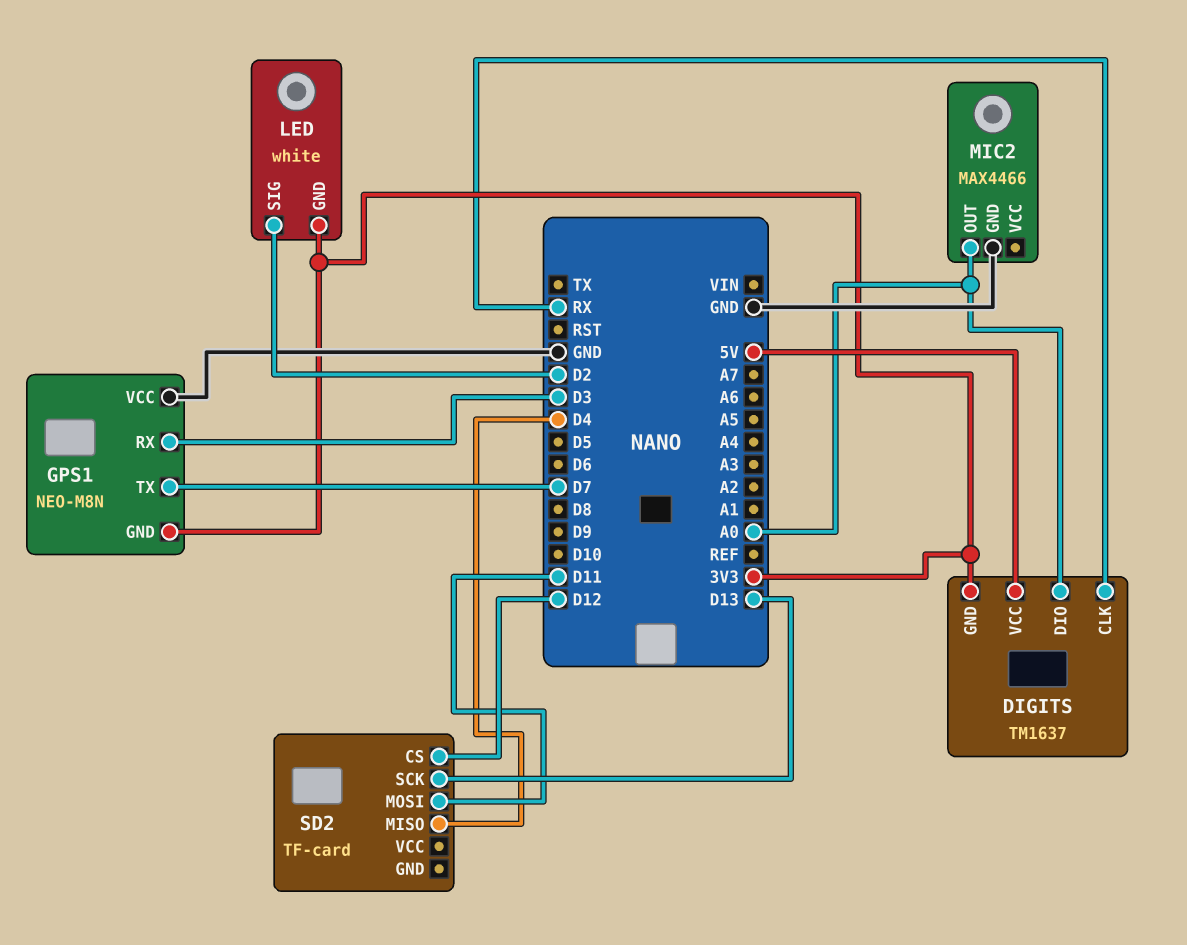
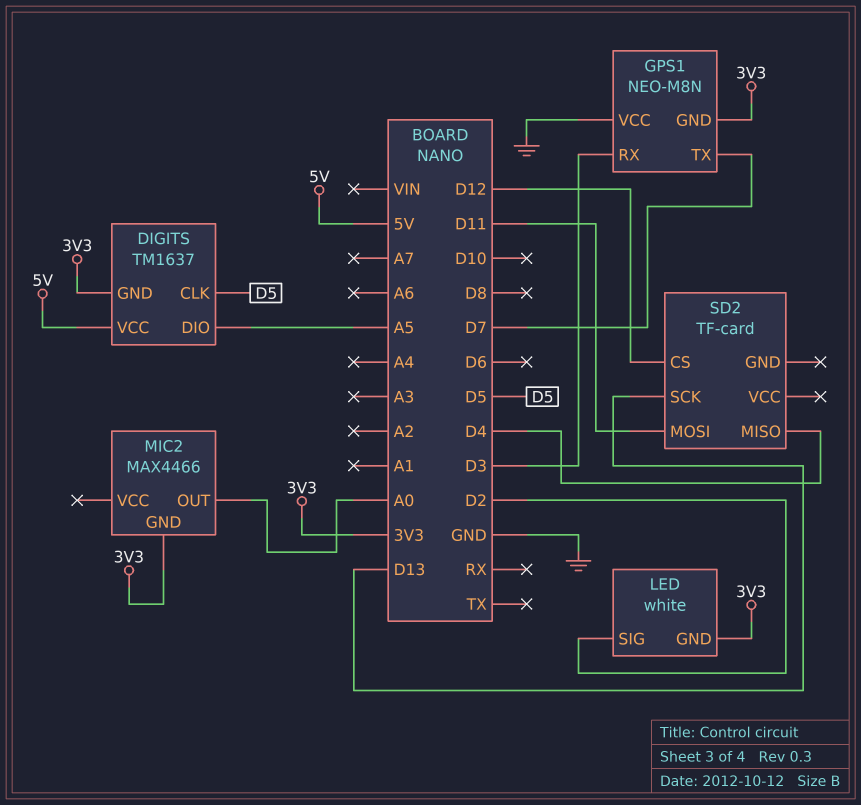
DIGITS pin CLK: RX -> D5
DIGITS pin DIO: A0 -> A5
MIC2 pin GND: GND -> 3V3

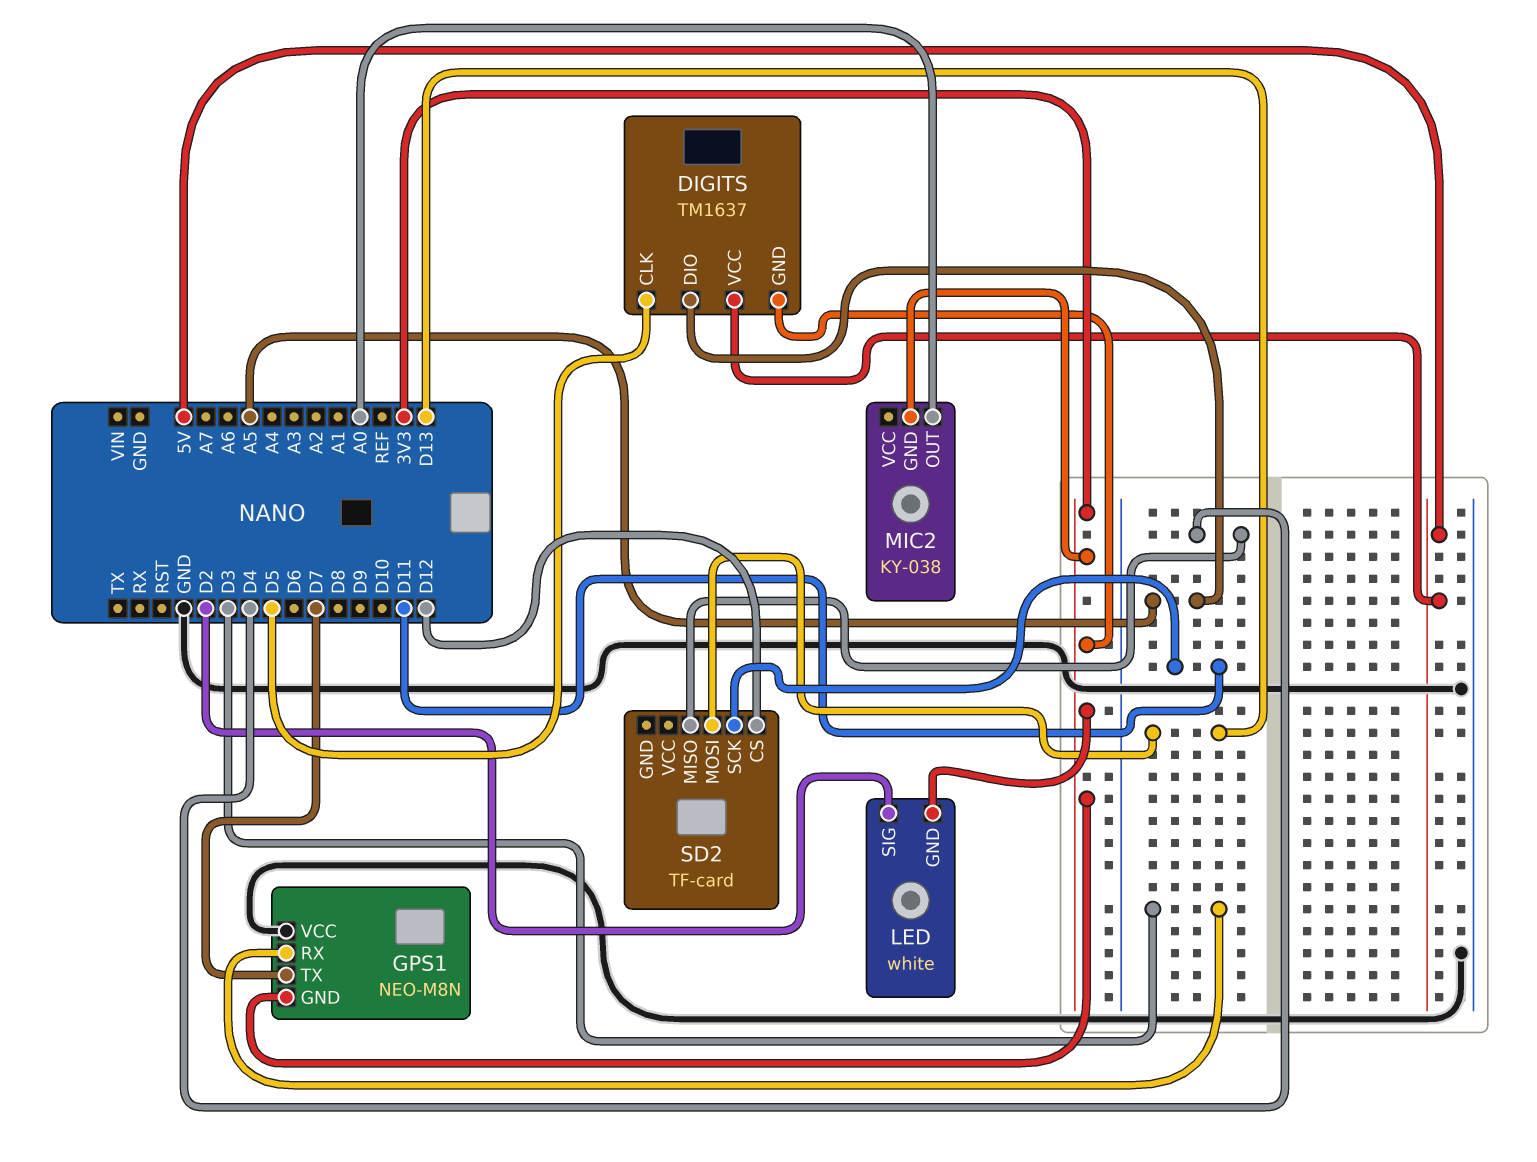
MIC2: MAX4466 -> KY-038
SD2 pin MOSI: D11 -> D13
SD2 pin SCK: D13 -> D11

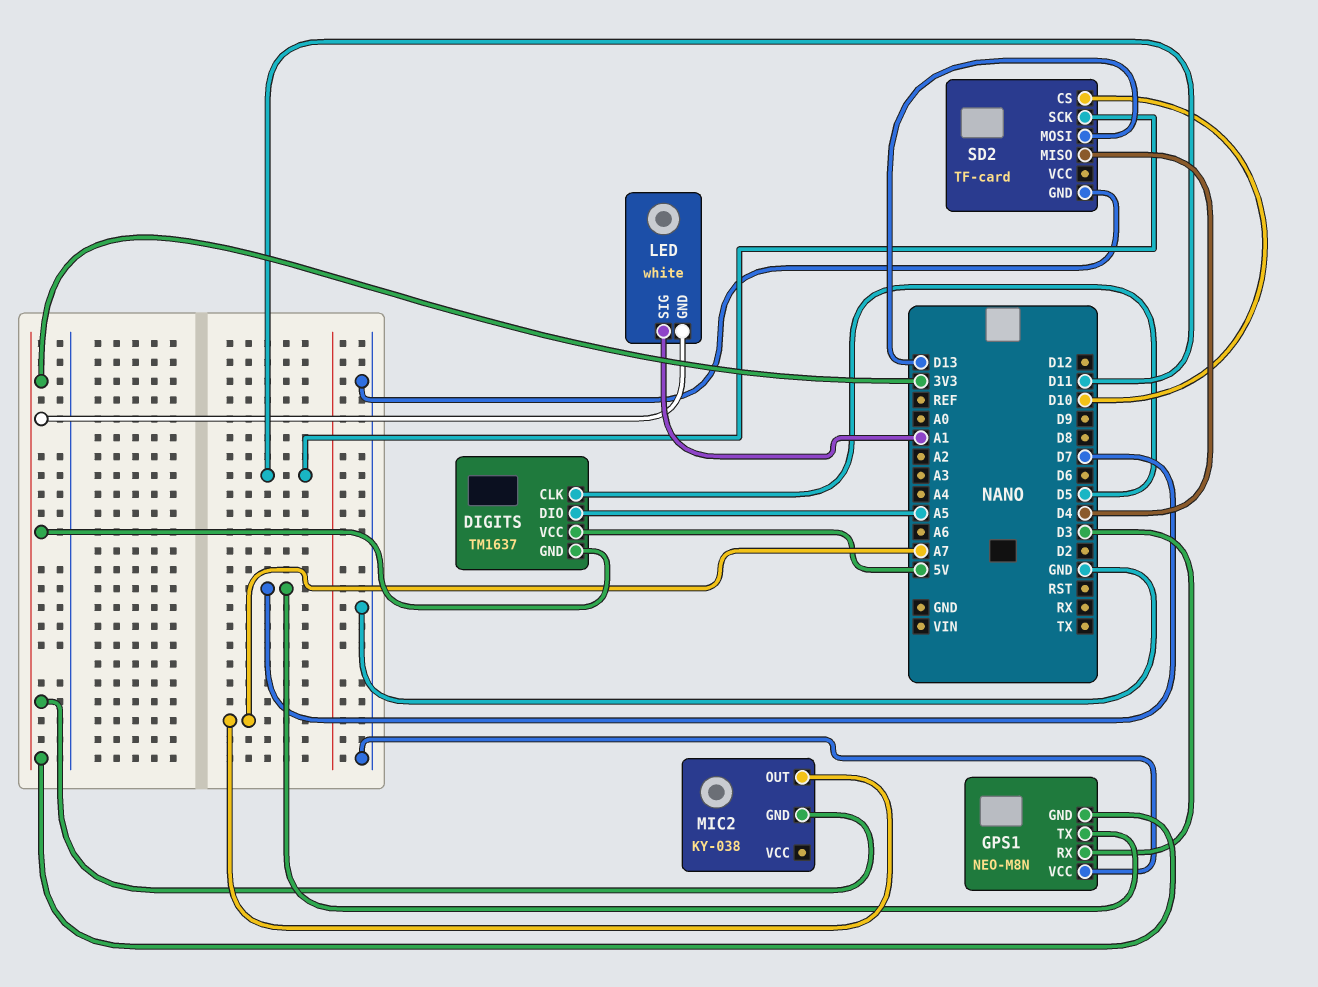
LED pin SIG: D2 -> A1
MIC2 pin OUT: A0 -> A7
SD2 pin CS: D12 -> D10
SD2 pin GND: none -> GND

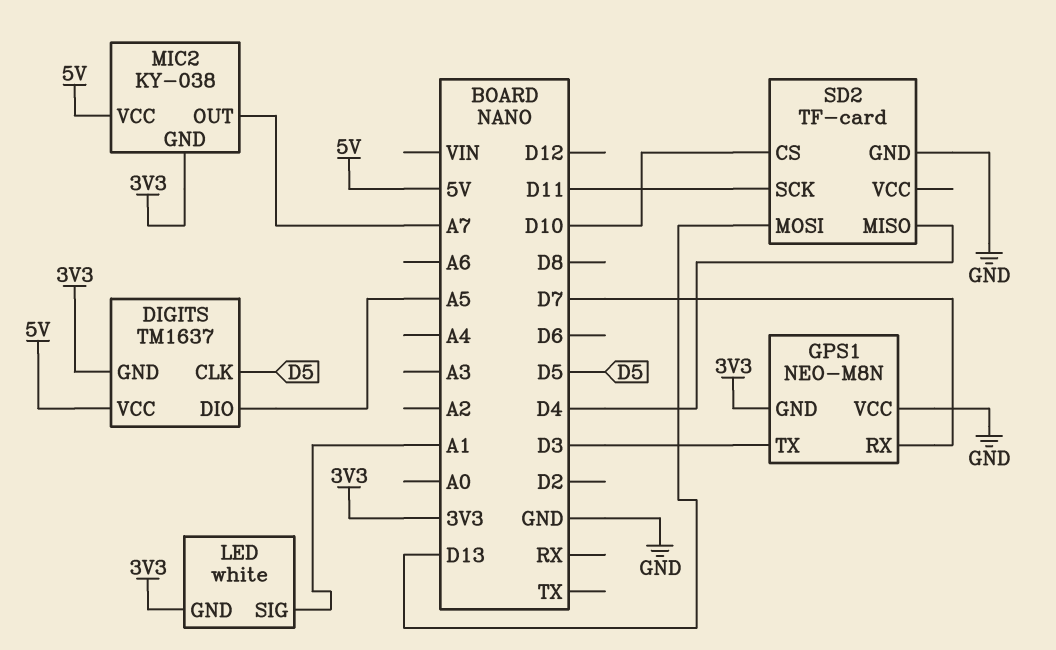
GPS1 pin RX: D3 -> D7
GPS1 pin TX: D7 -> D3
MIC2 pin VCC: none -> 5V

